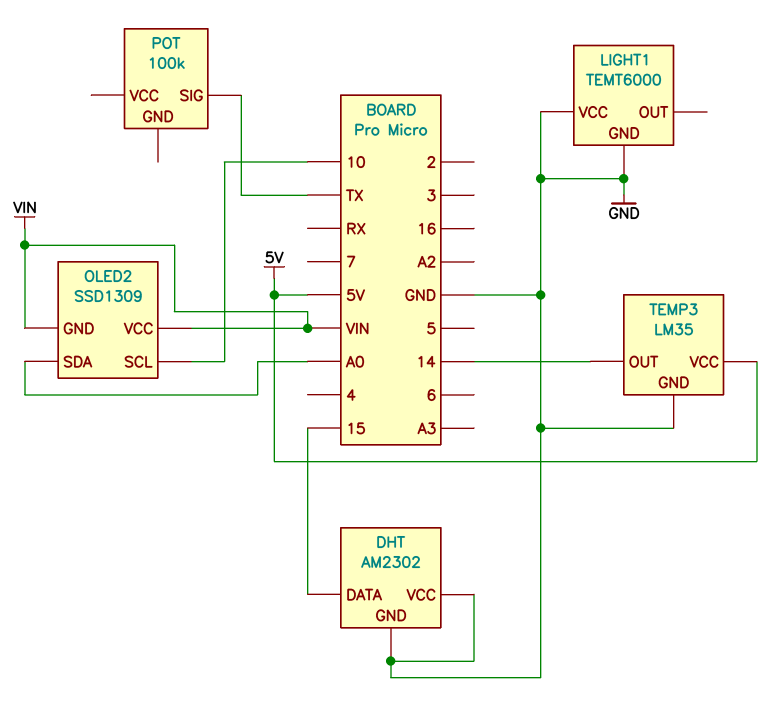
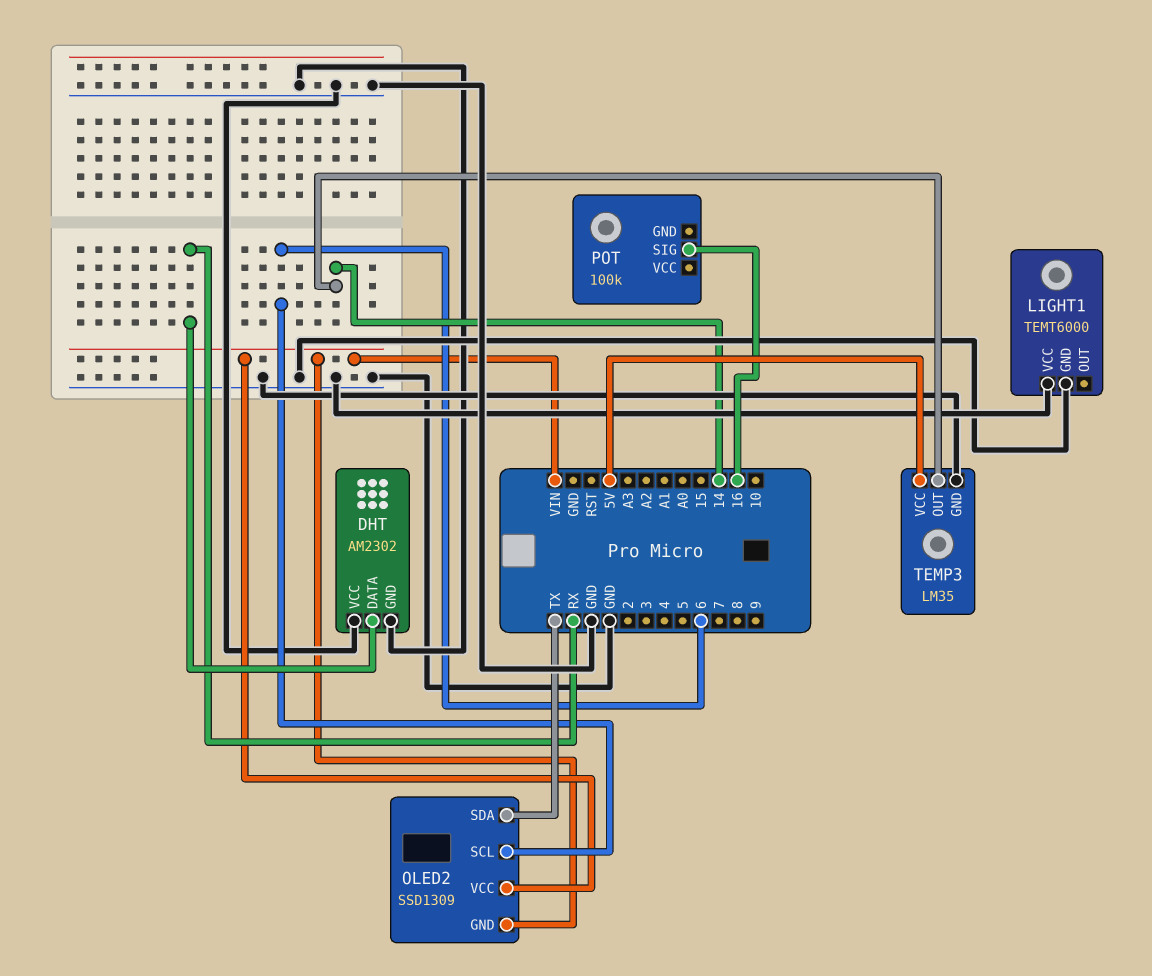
DHT pin DATA: 15 -> RX
OLED2 pin SCL: 10 -> 6
OLED2 pin SDA: A0 -> TX
POT pin SIG: TX -> 16

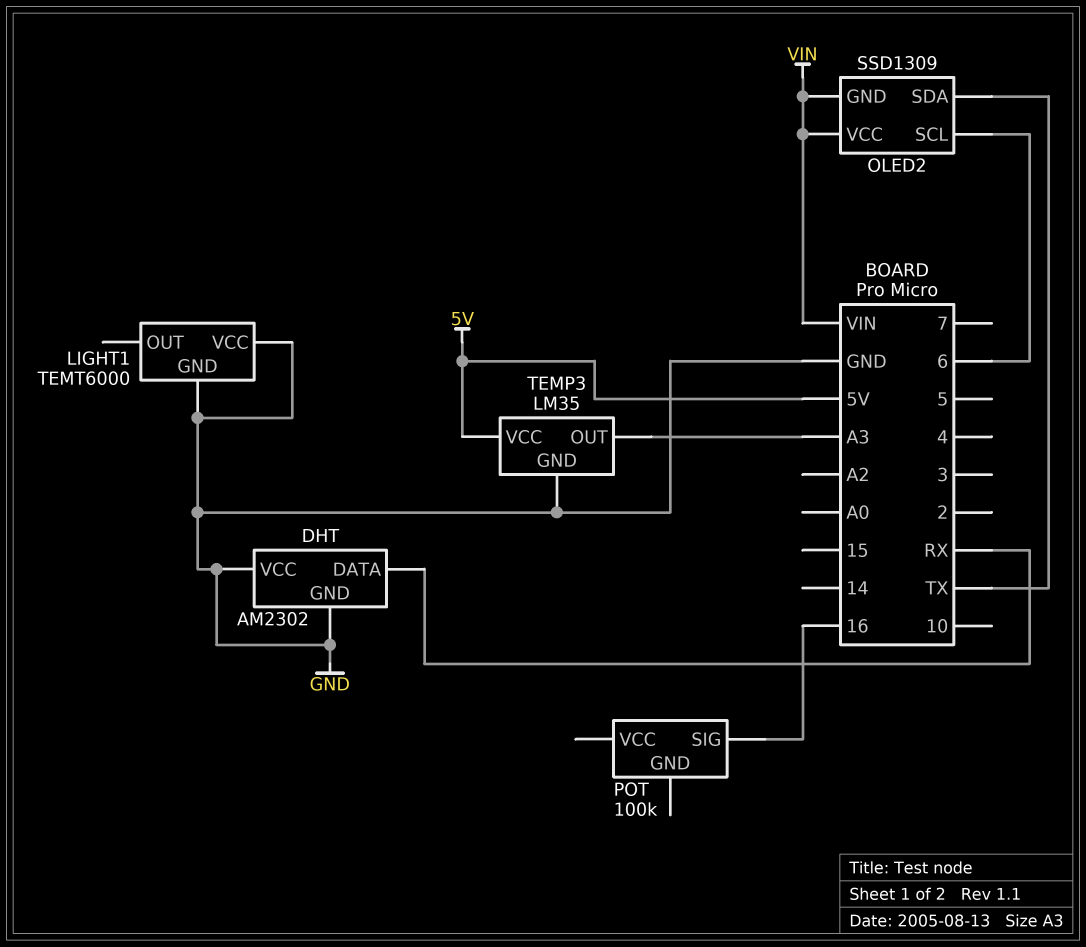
TEMP3 pin OUT: 14 -> A3

